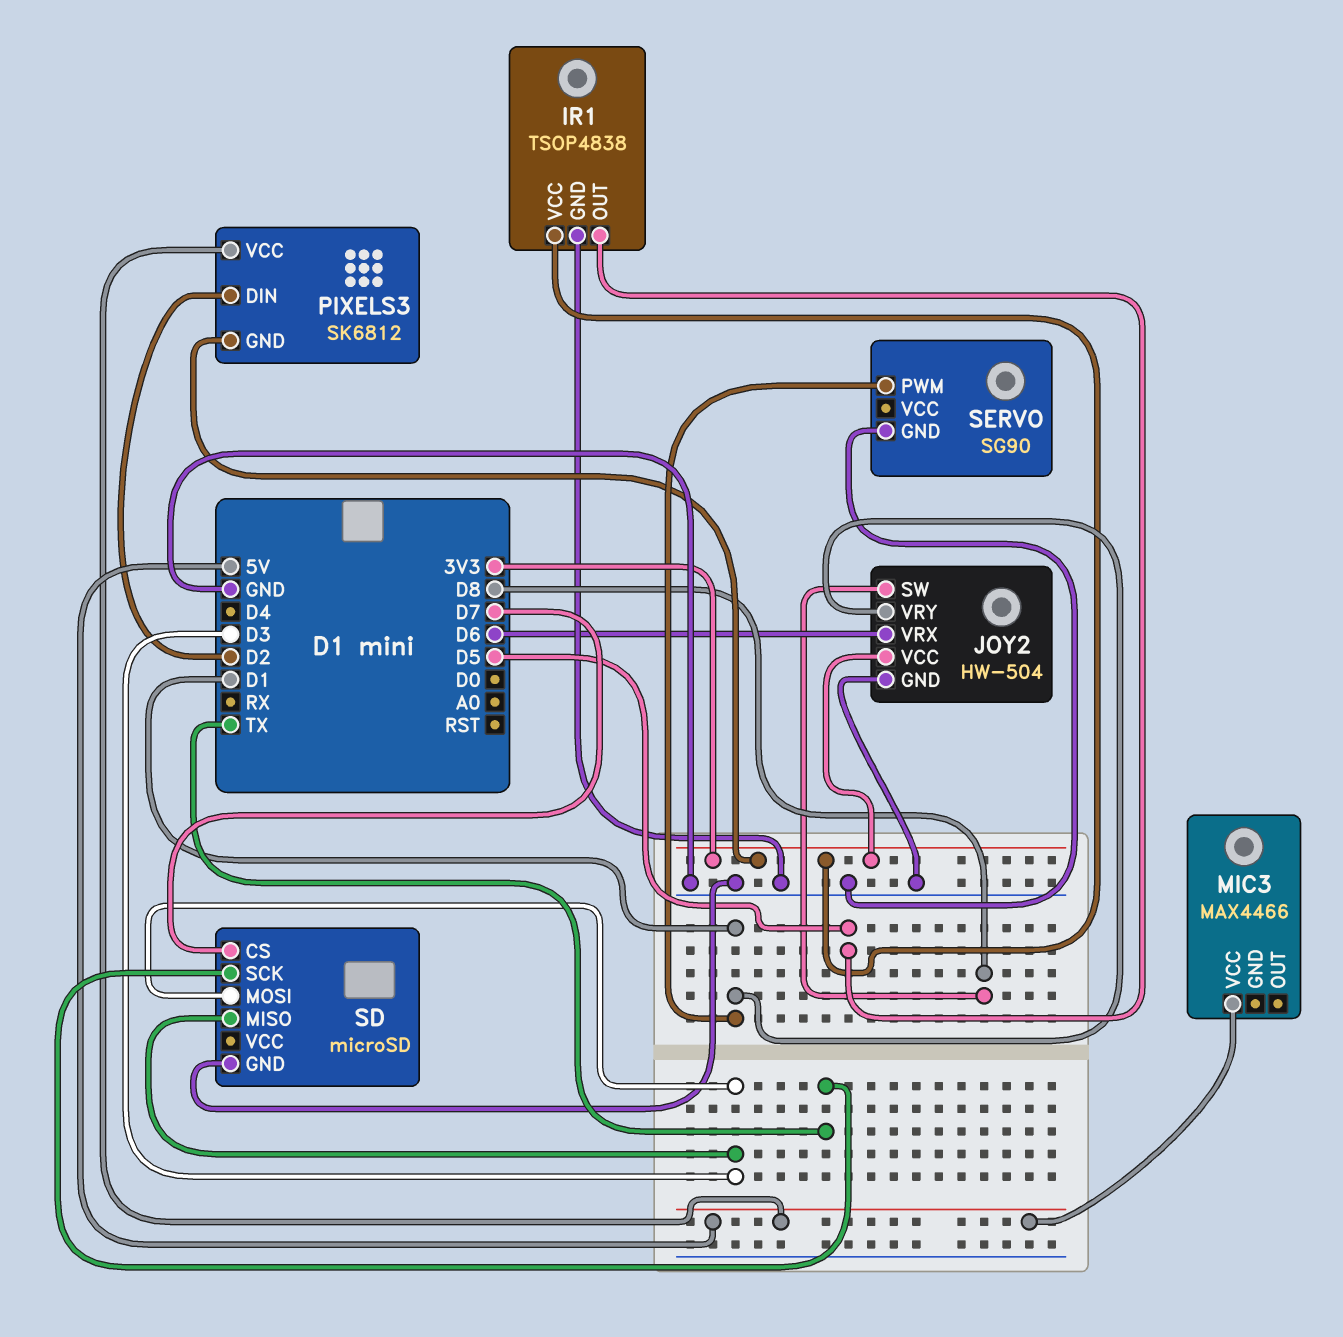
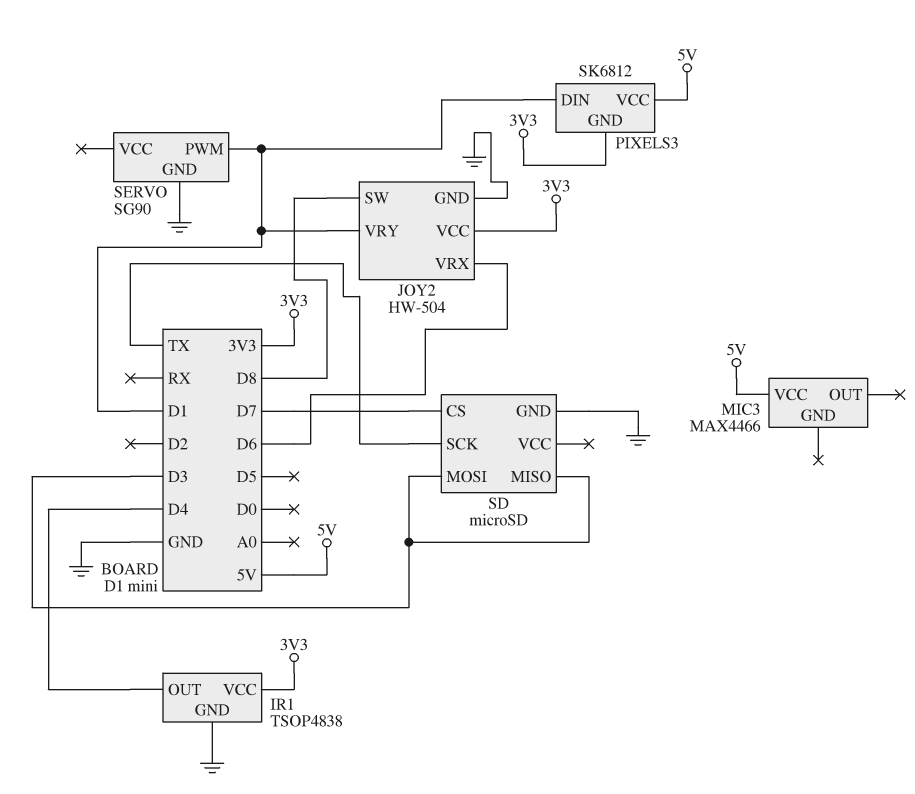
IR1 pin OUT: D5 -> D4
PIXELS3 pin DIN: D2 -> D1

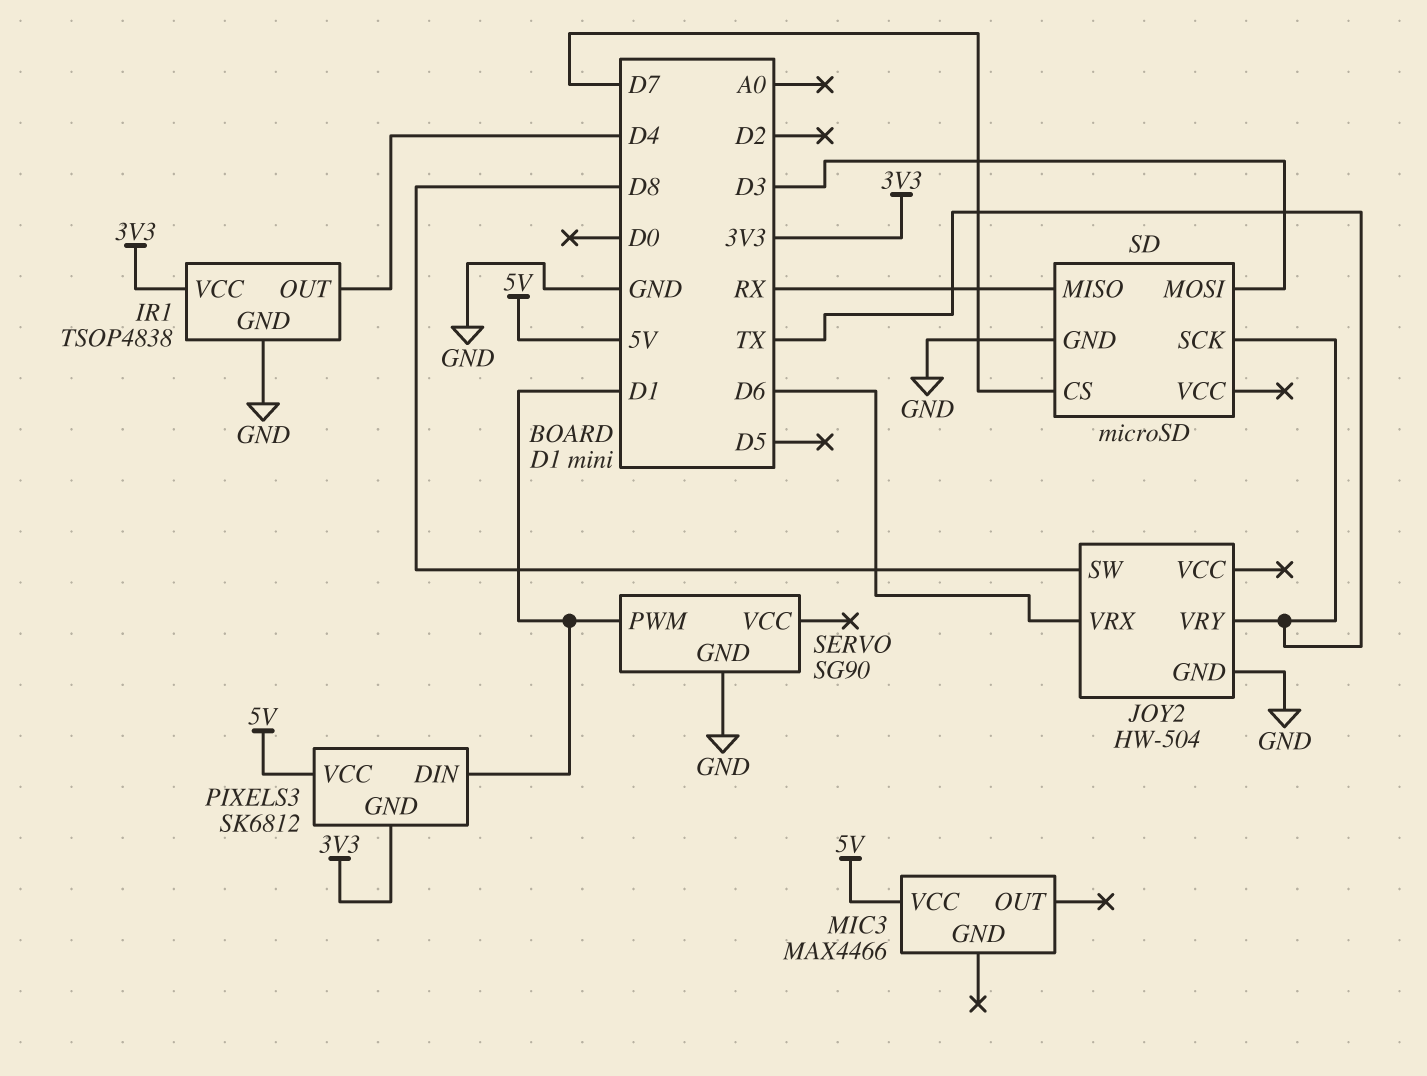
JOY2 pin VCC: 3V3 -> none
JOY2 pin VRY: D1 -> TX
SD pin MISO: D3 -> RX

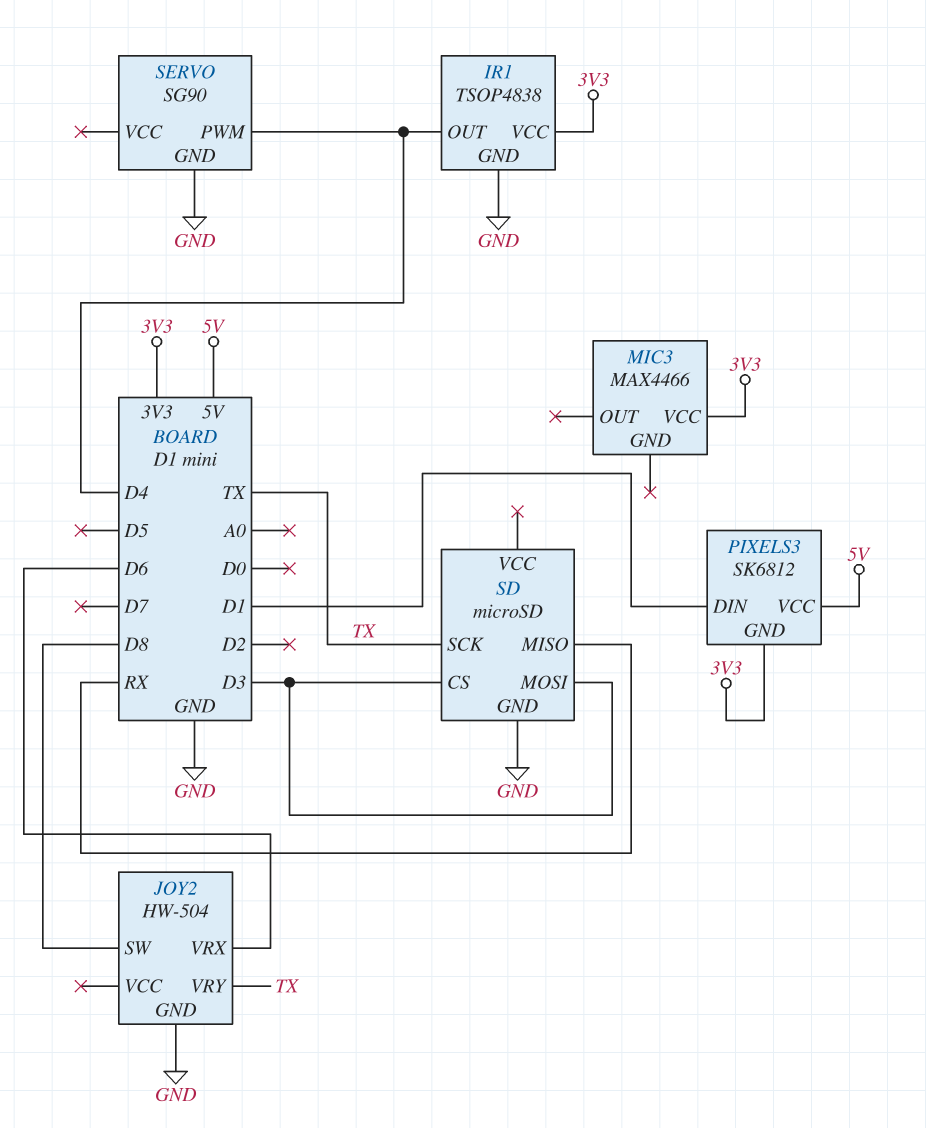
MIC3 pin VCC: 5V -> 3V3
SD pin CS: D7 -> D3
SERVO pin PWM: D1 -> D4

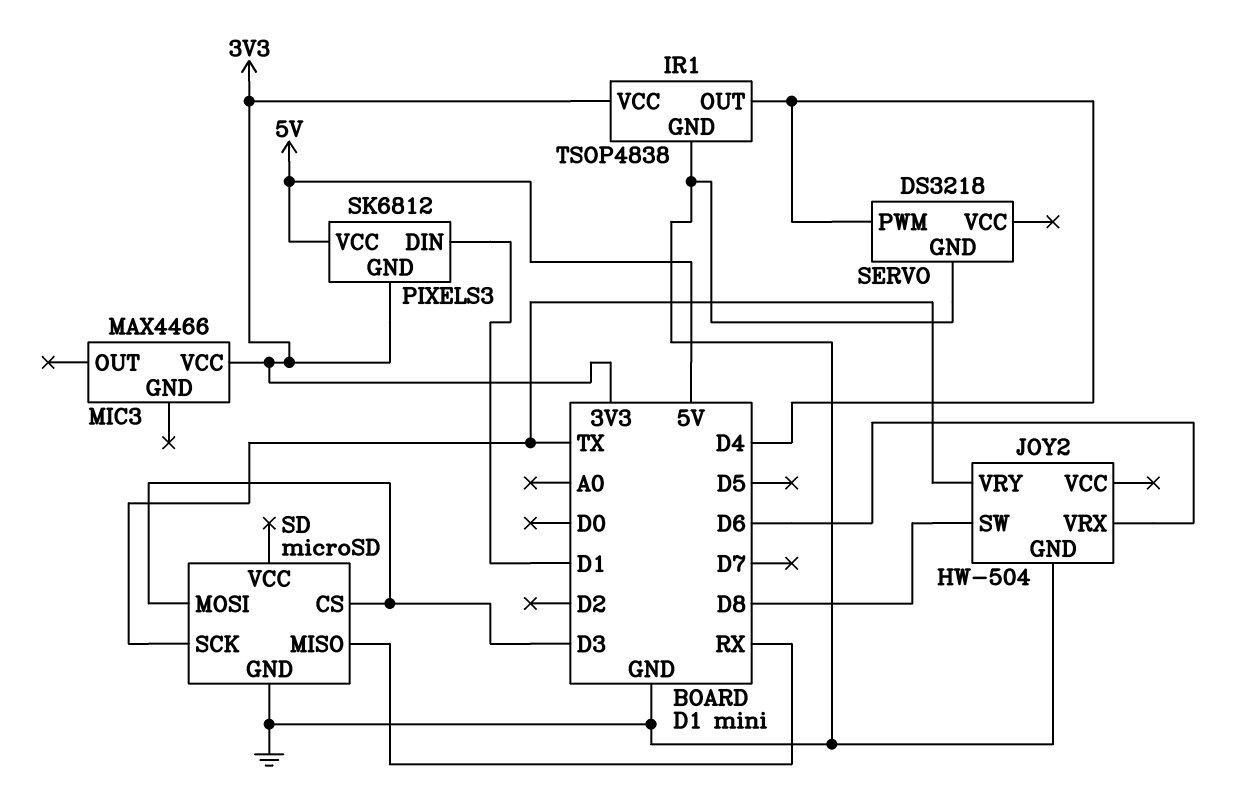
SERVO: SG90 -> DS3218

